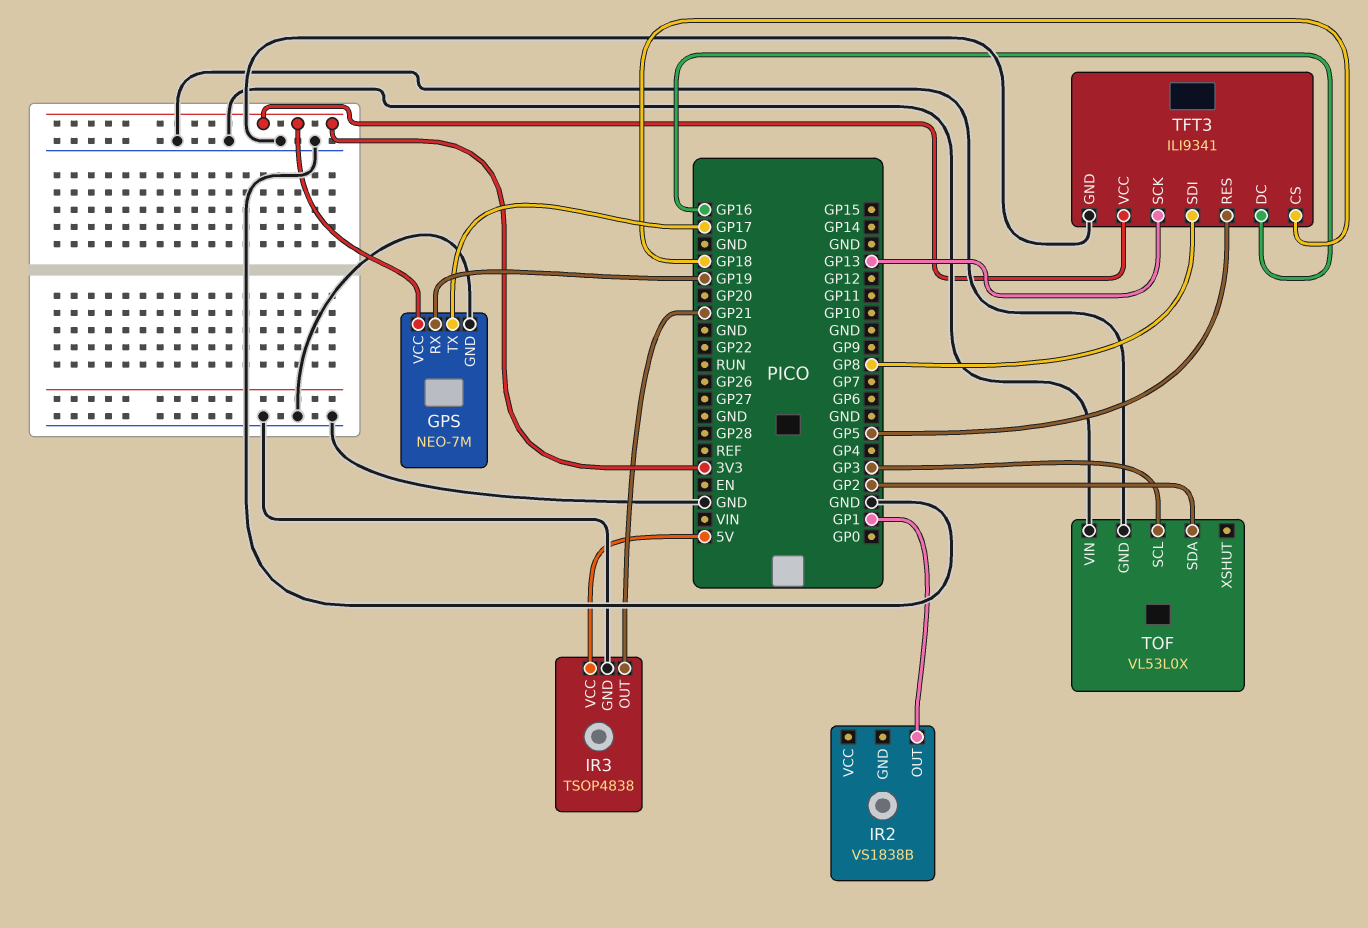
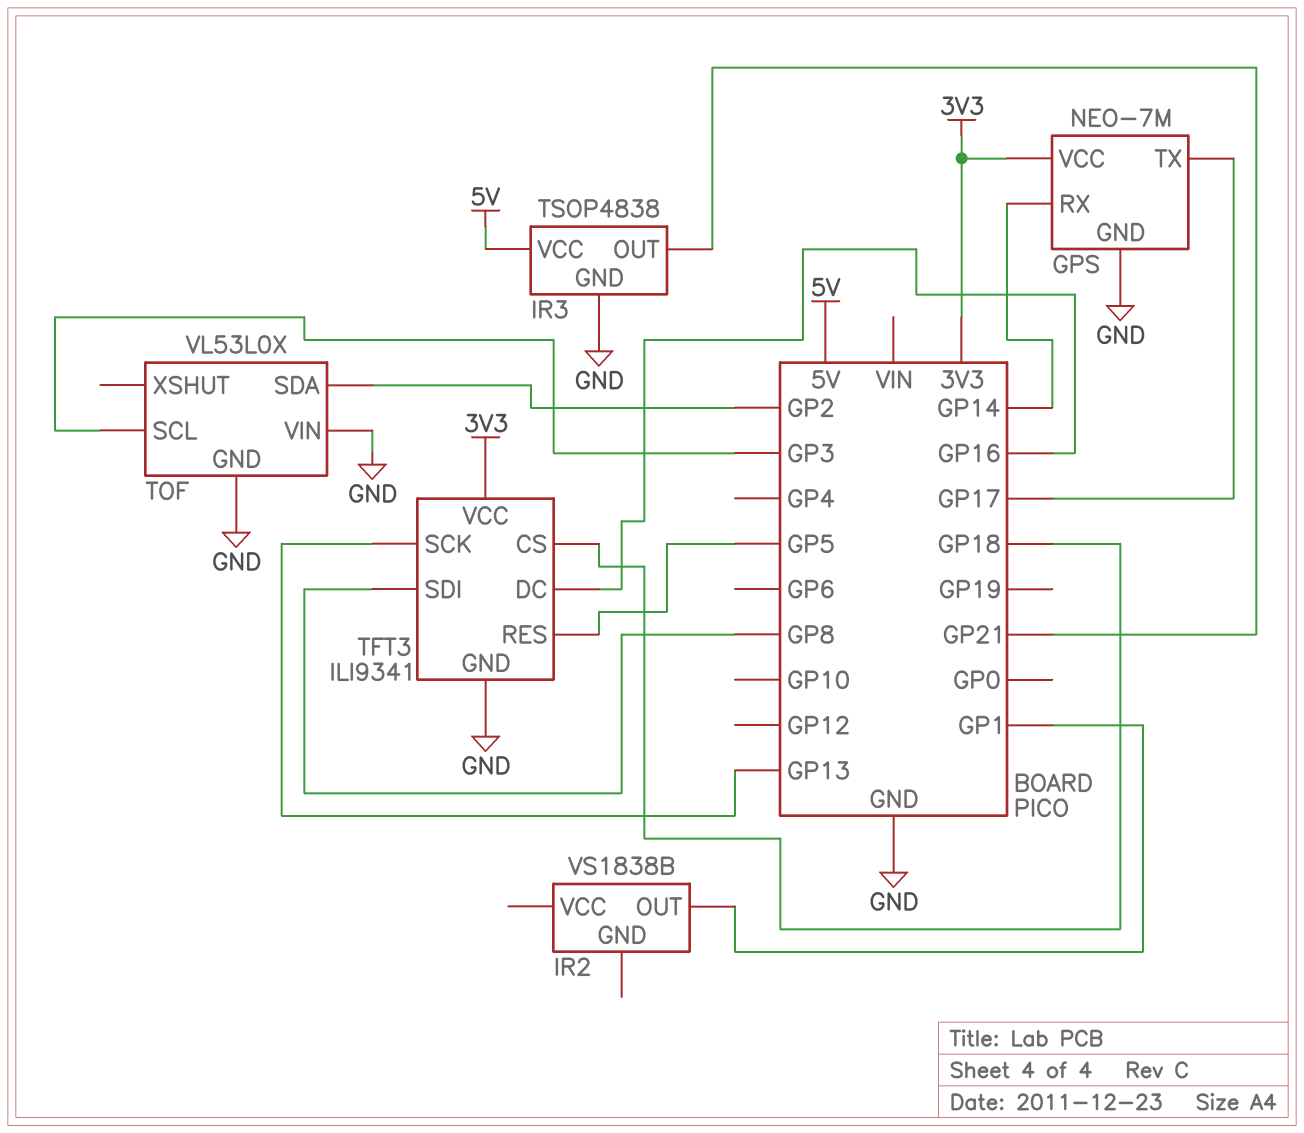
GPS pin RX: GP19 -> GP14

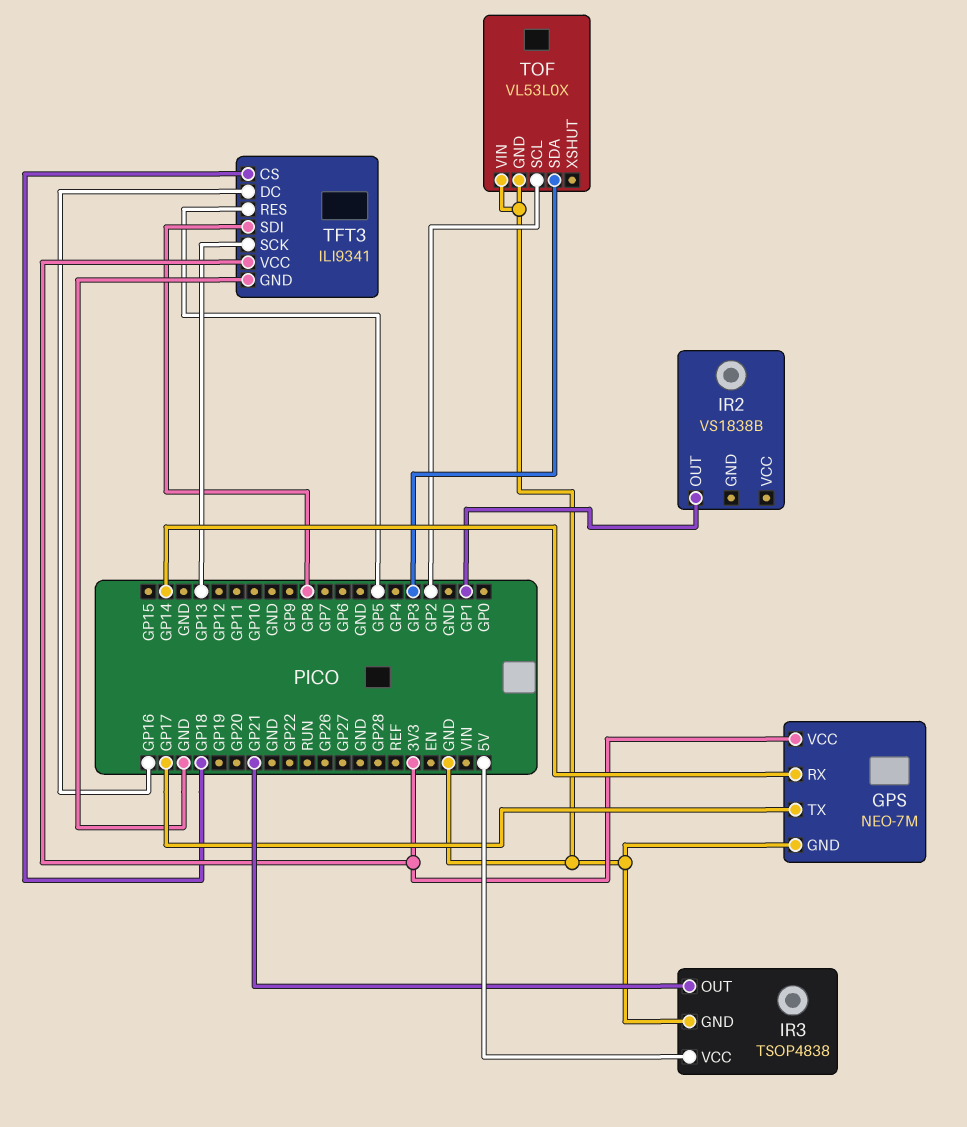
TOF pin SCL: GP3 -> GP2
TOF pin SDA: GP2 -> GP3

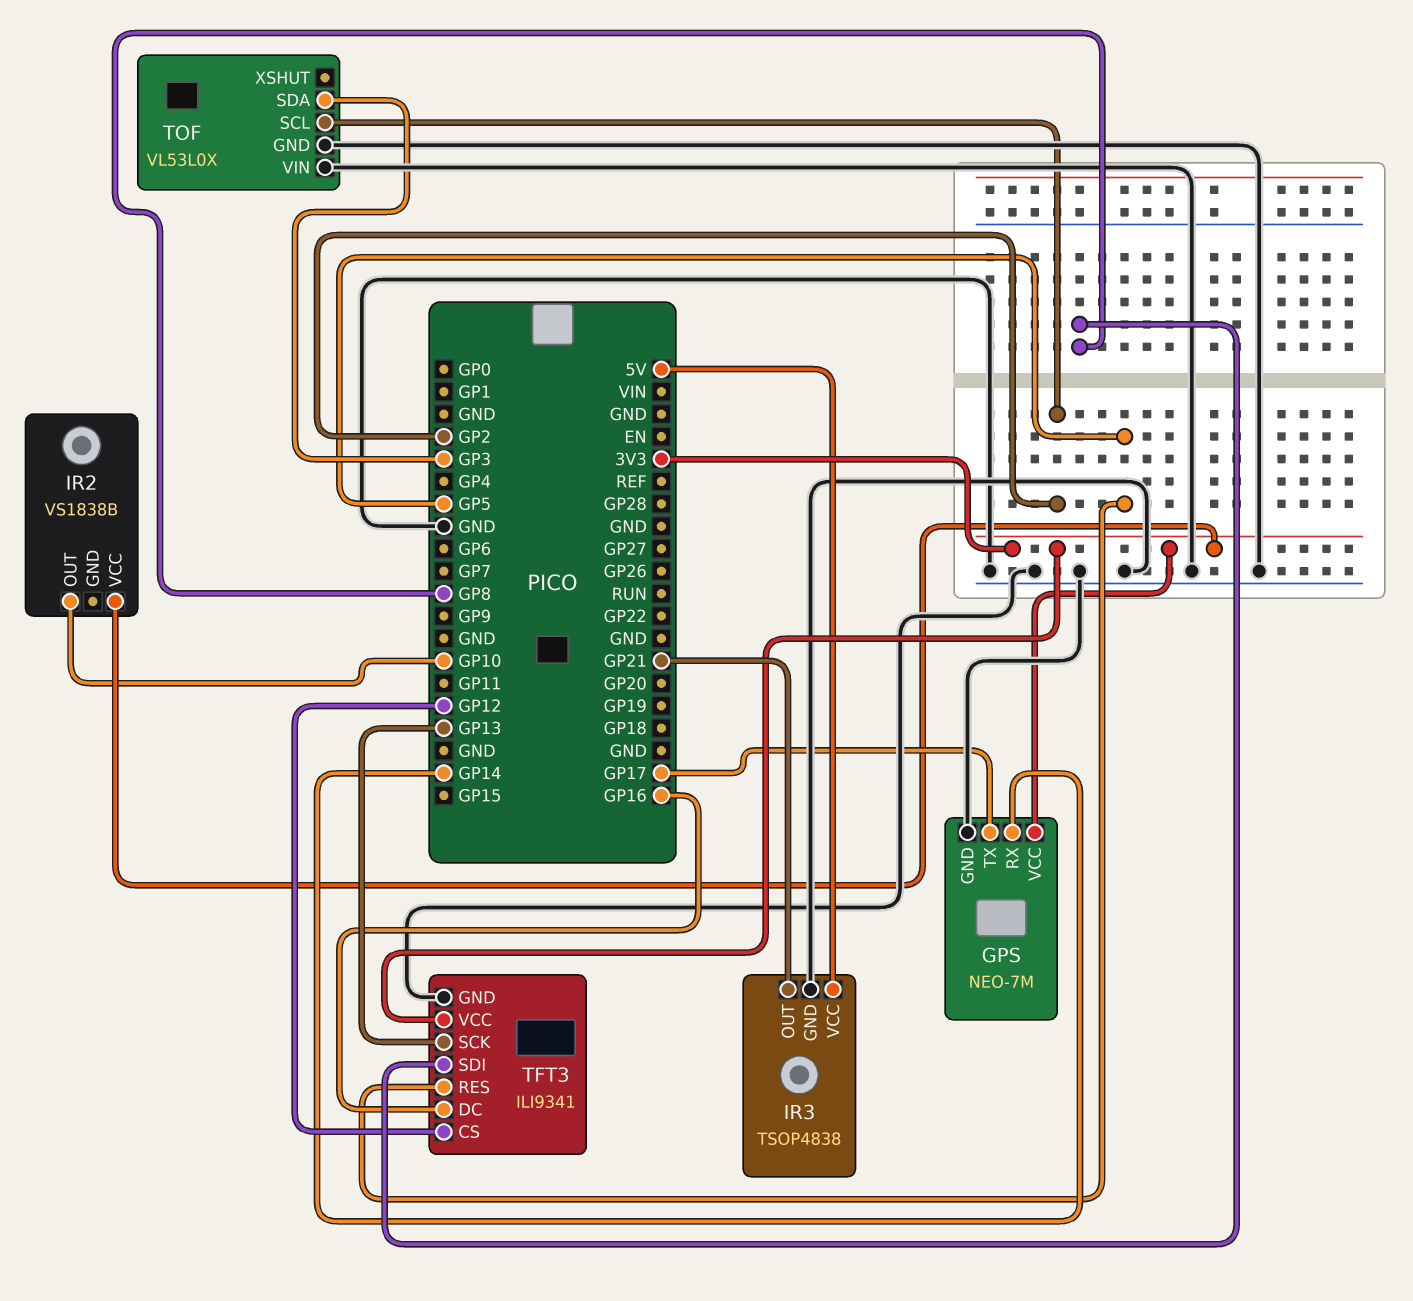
IR2 pin OUT: GP1 -> GP10
IR2 pin VCC: none -> 3V3
TFT3 pin CS: GP18 -> GP12

